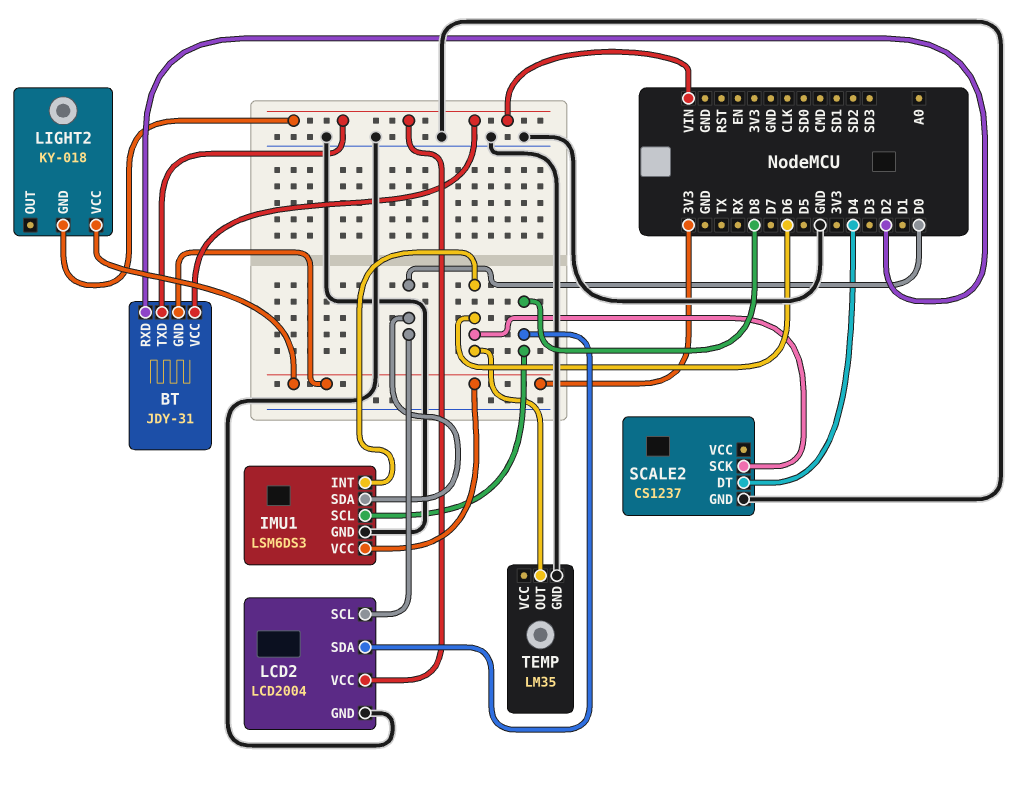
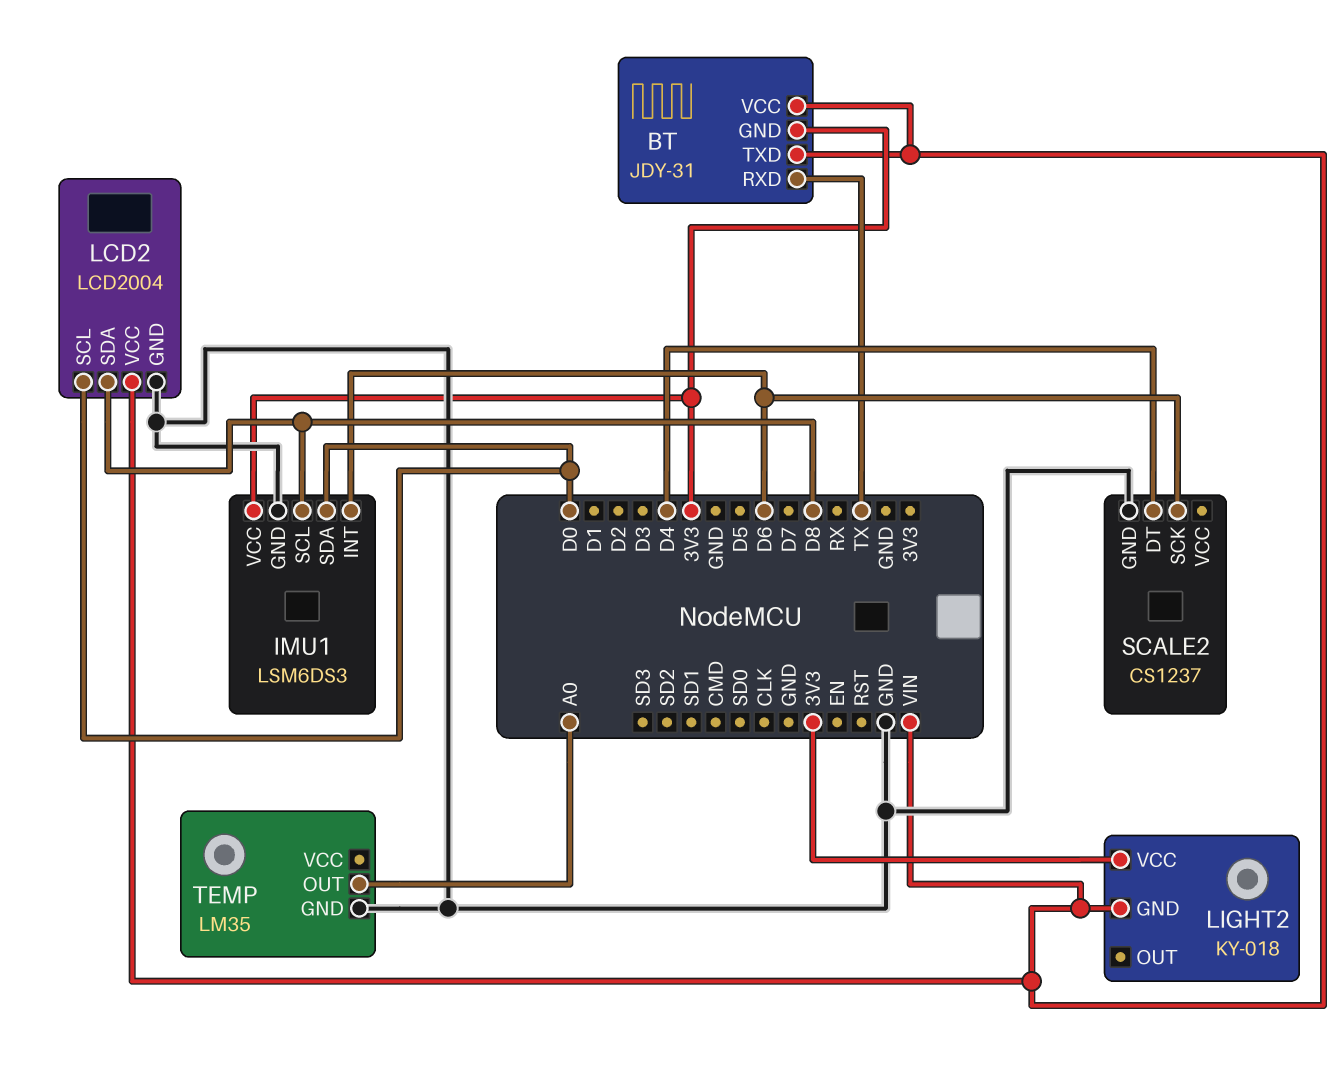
BT pin RXD: D2 -> TX
TEMP pin OUT: D6 -> A0

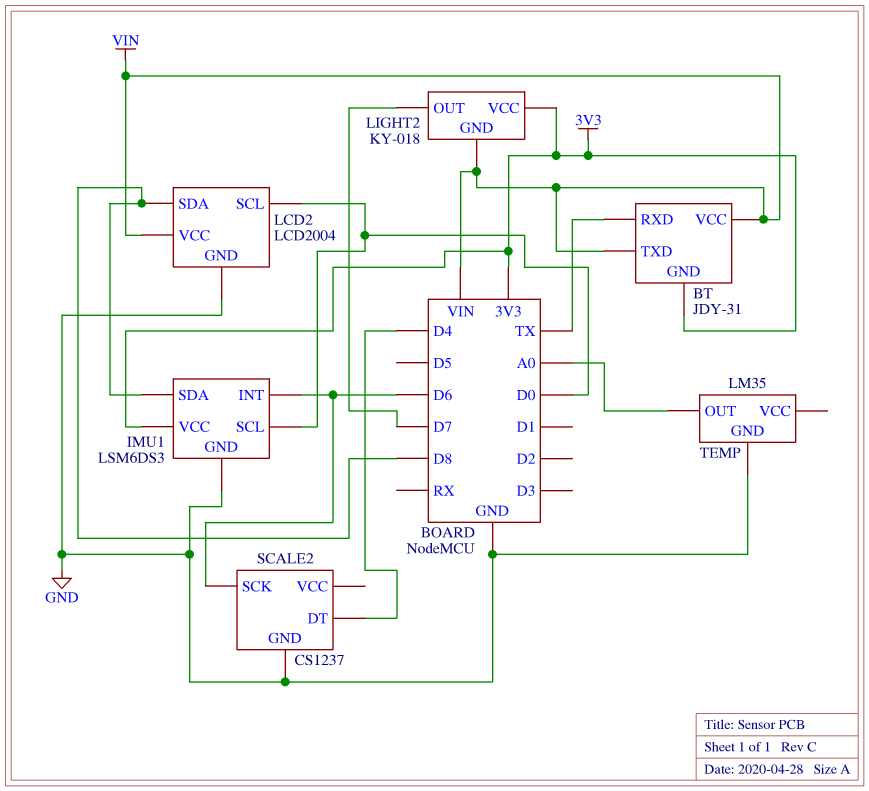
IMU1 pin SCL: D8 -> D0
IMU1 pin SDA: D0 -> D8
LIGHT2 pin OUT: none -> D7

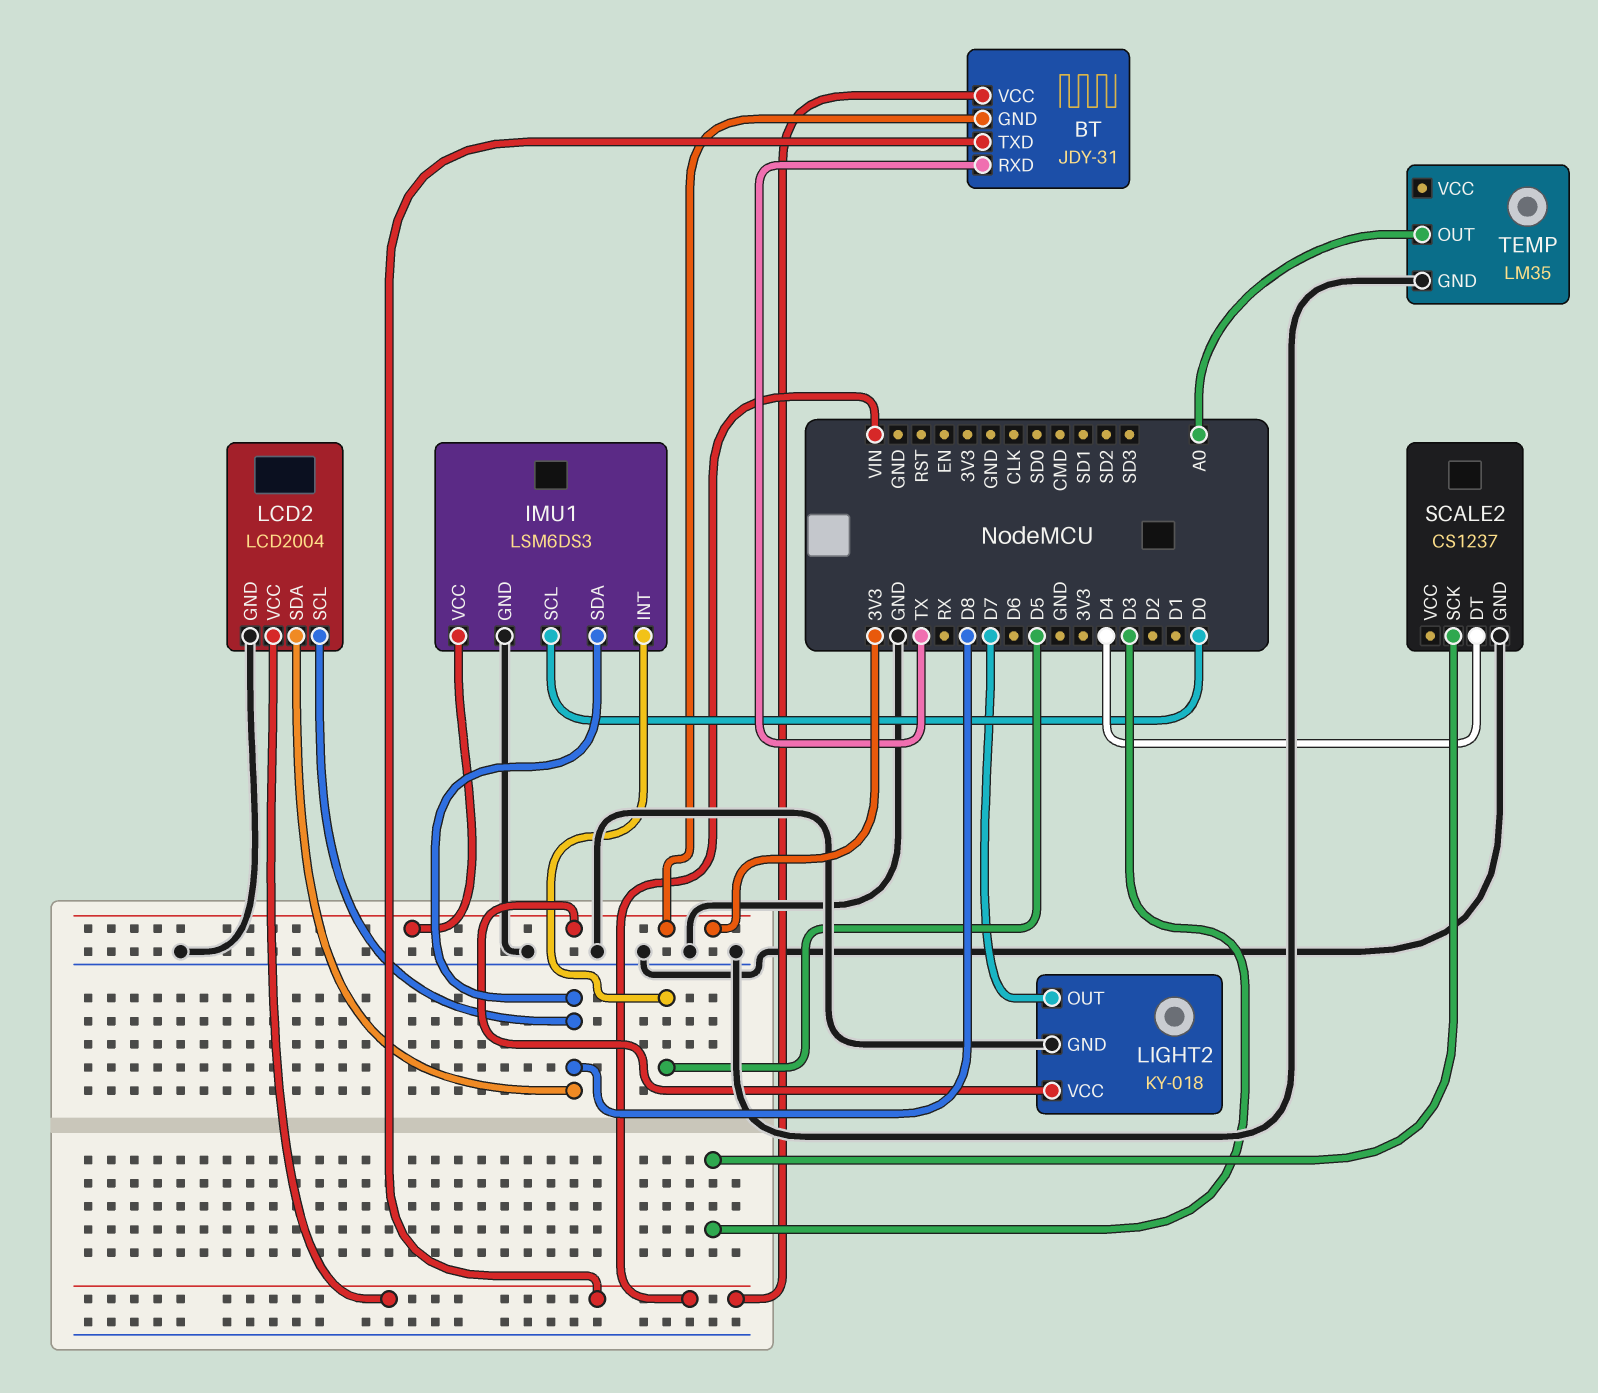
IMU1 pin INT: D6 -> D5
LCD2 pin SCL: D0 -> D8
LIGHT2 pin GND: VIN -> GND
SCALE2 pin SCK: D6 -> D3

